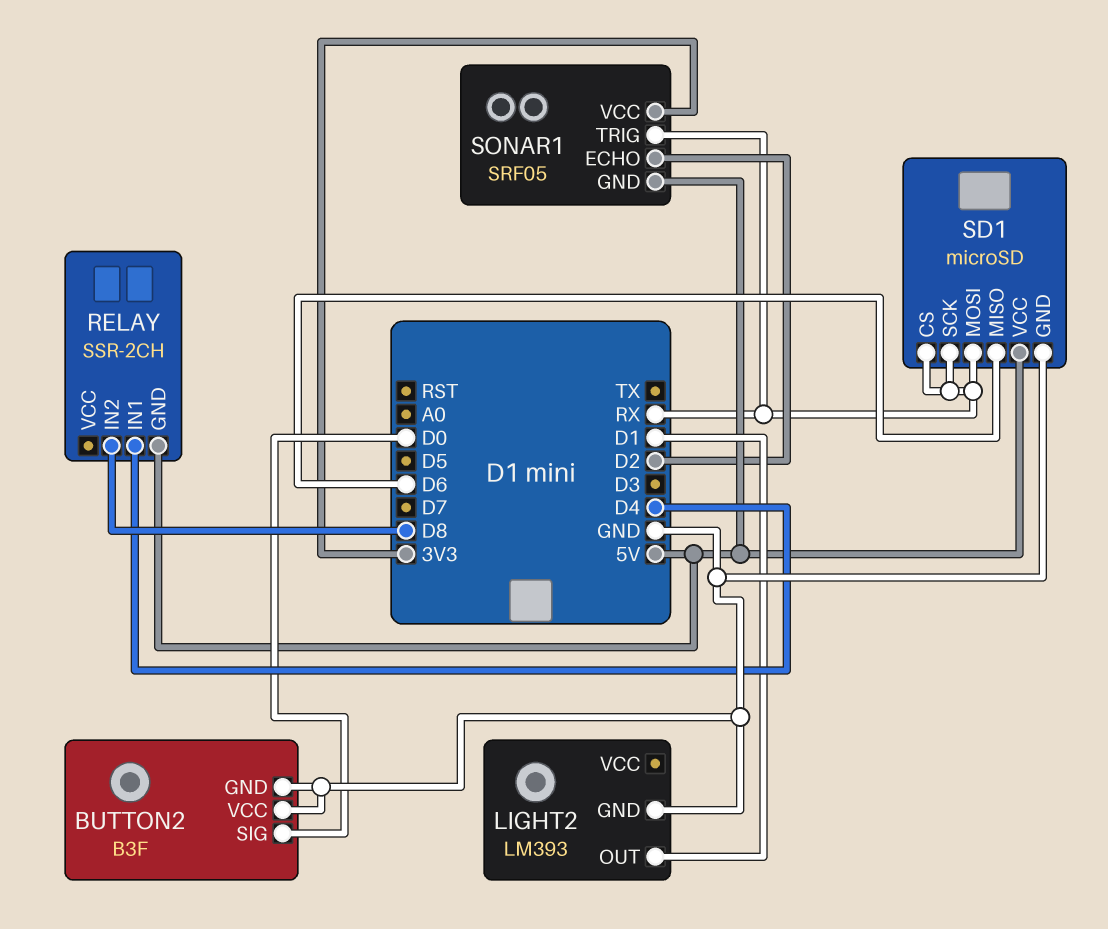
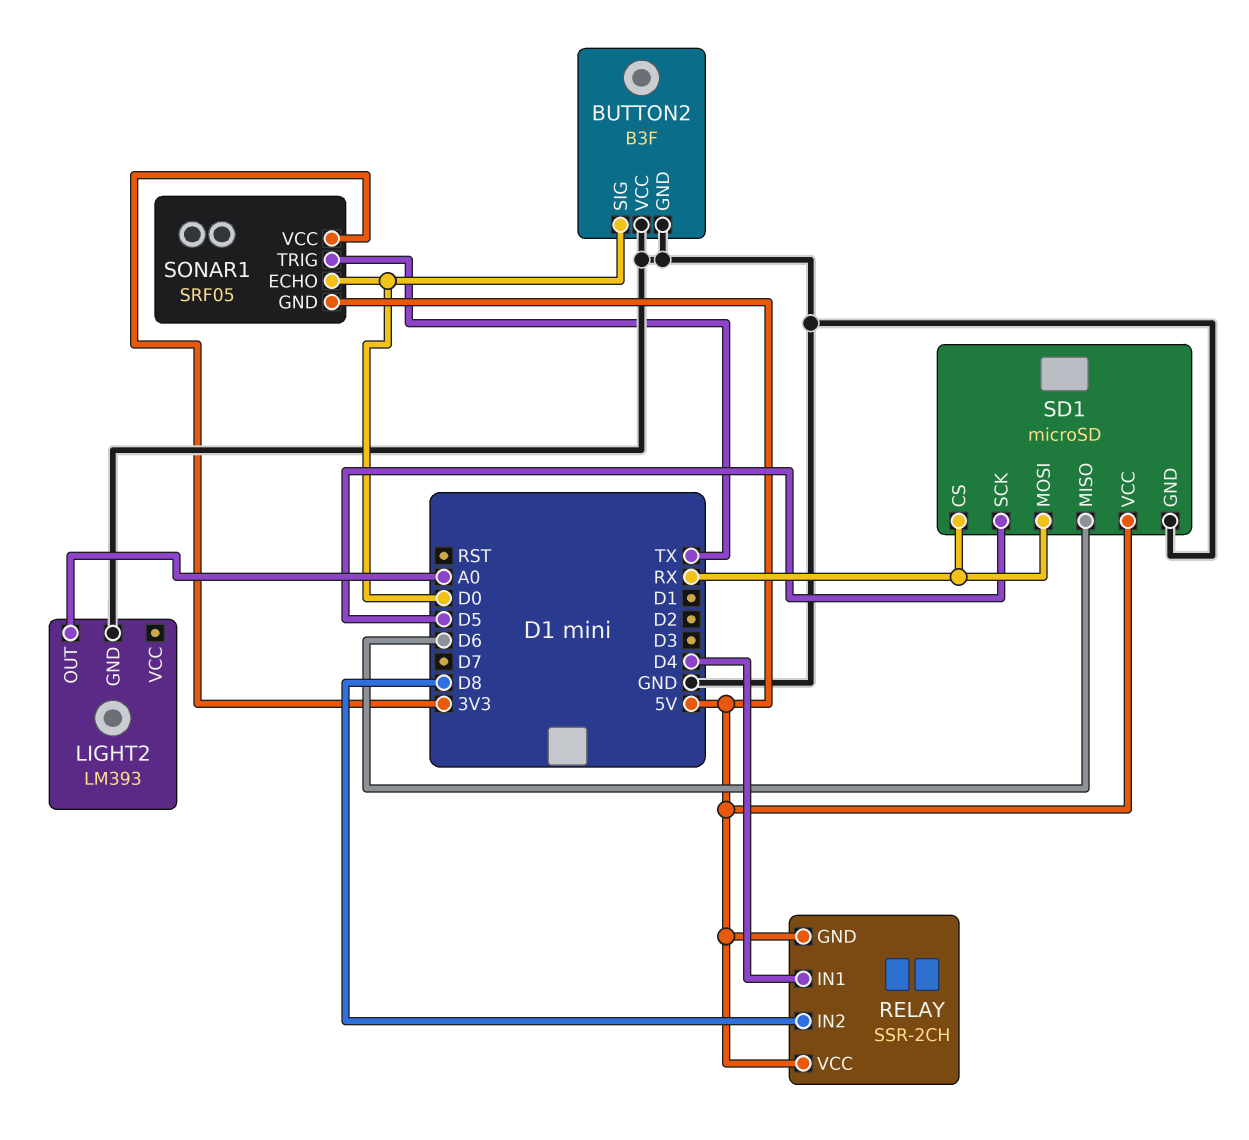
LIGHT2 pin OUT: D1 -> A0
RELAY pin VCC: none -> 5V
SD1 pin SCK: RX -> D5
SONAR1 pin ECHO: D2 -> D0
SONAR1 pin TRIG: RX -> TX

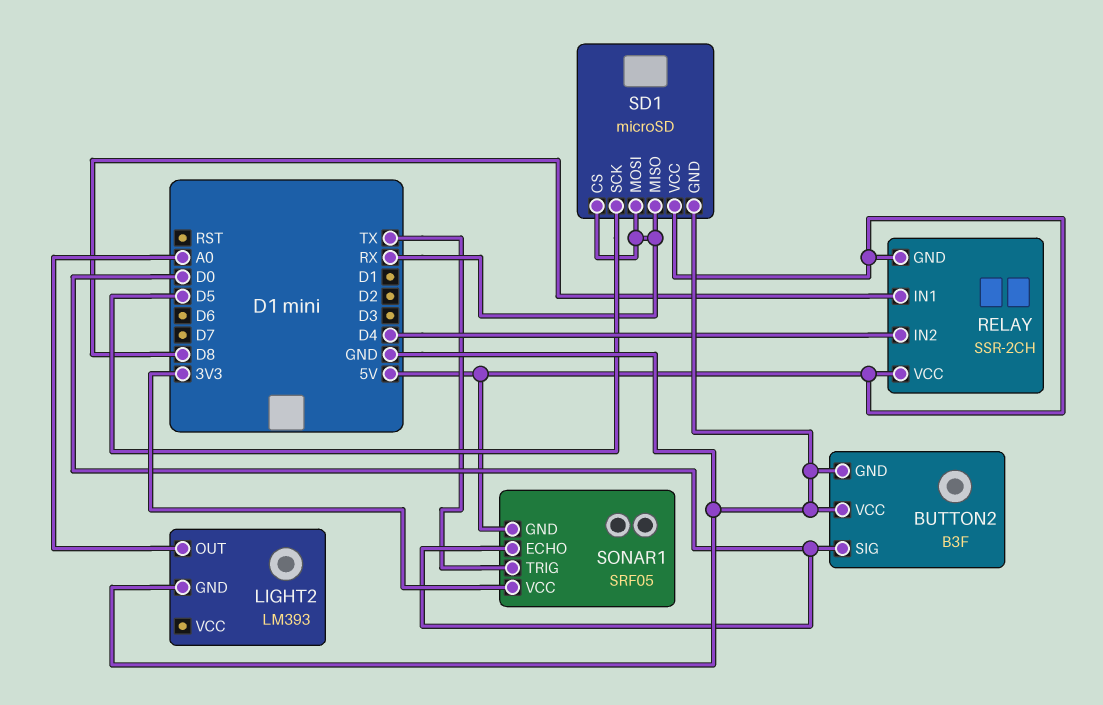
RELAY pin IN1: D4 -> D8
RELAY pin IN2: D8 -> D4
SD1 pin MISO: D6 -> RX

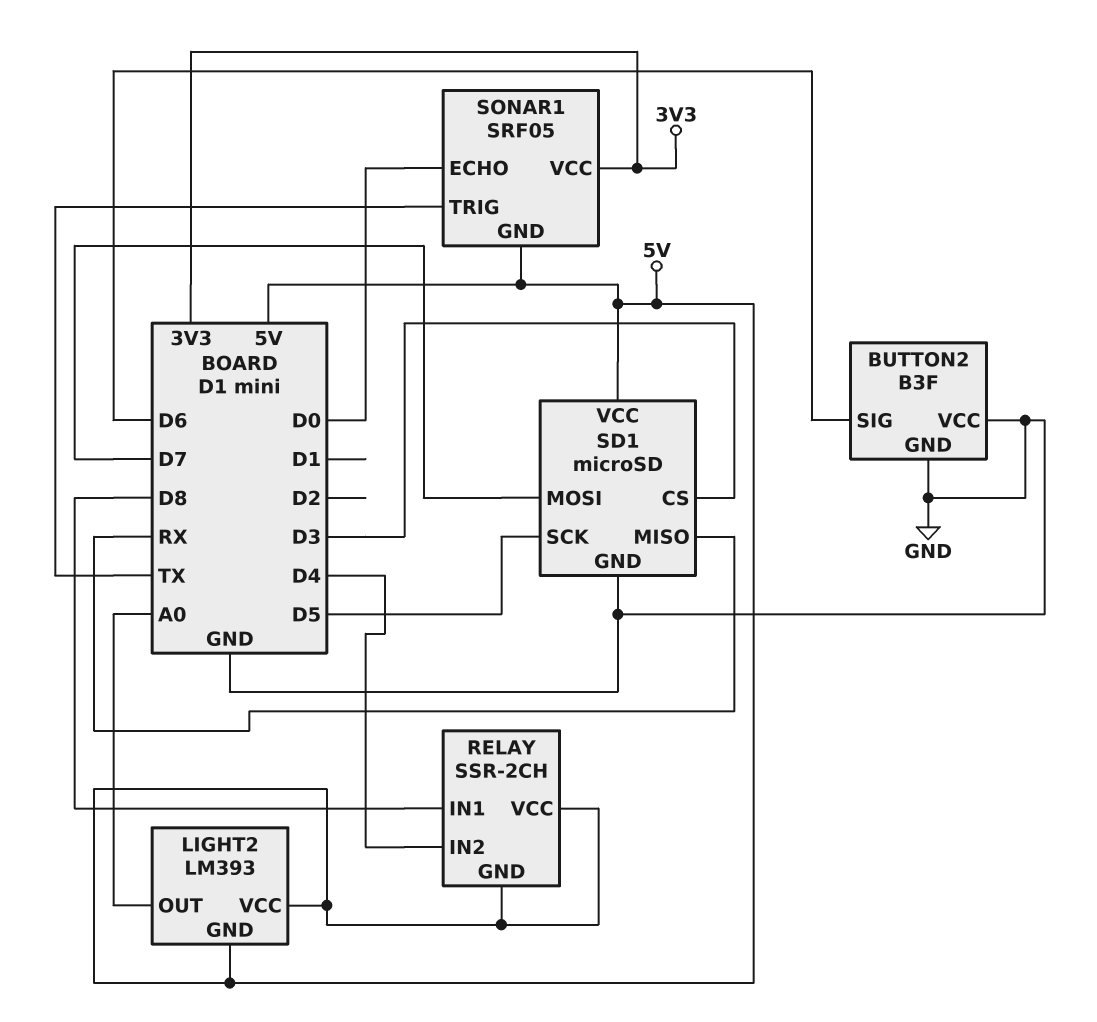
BUTTON2 pin SIG: D0 -> D6
LIGHT2 pin GND: GND -> 5V
LIGHT2 pin VCC: none -> 5V
SD1 pin CS: RX -> D3
SD1 pin MOSI: RX -> D7

